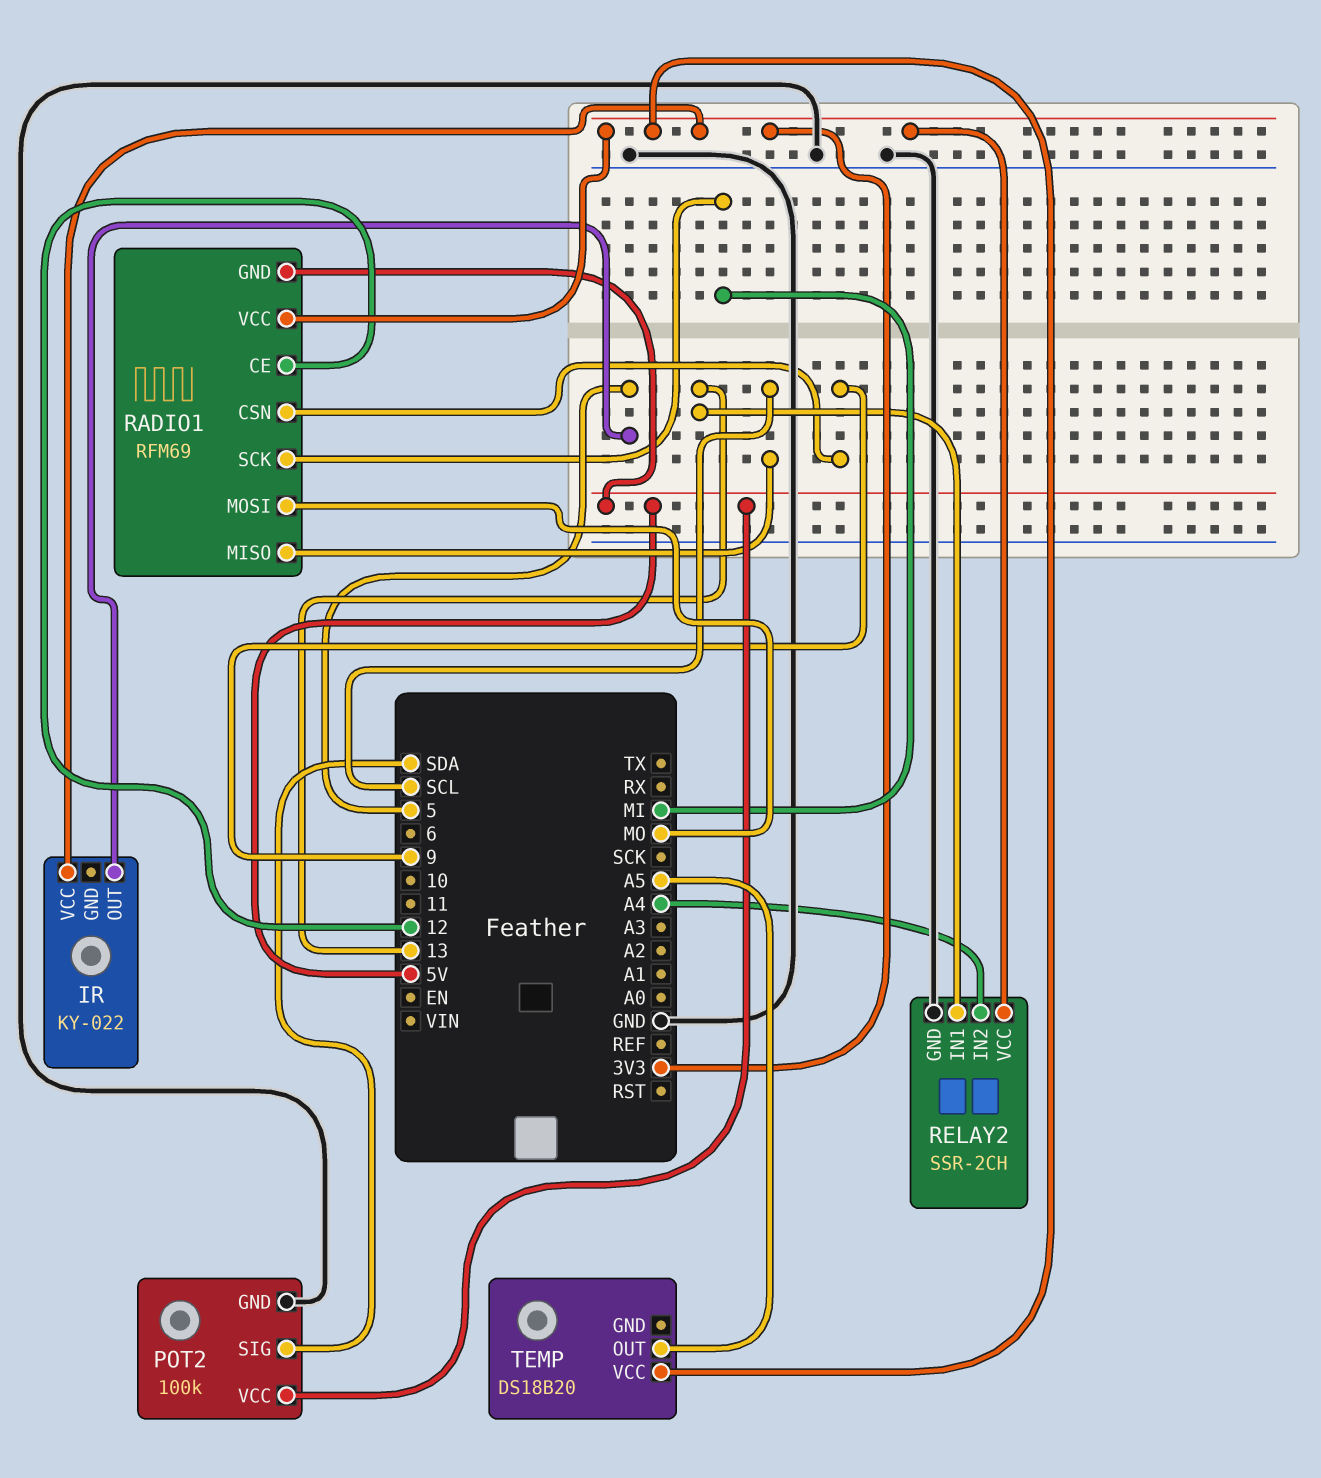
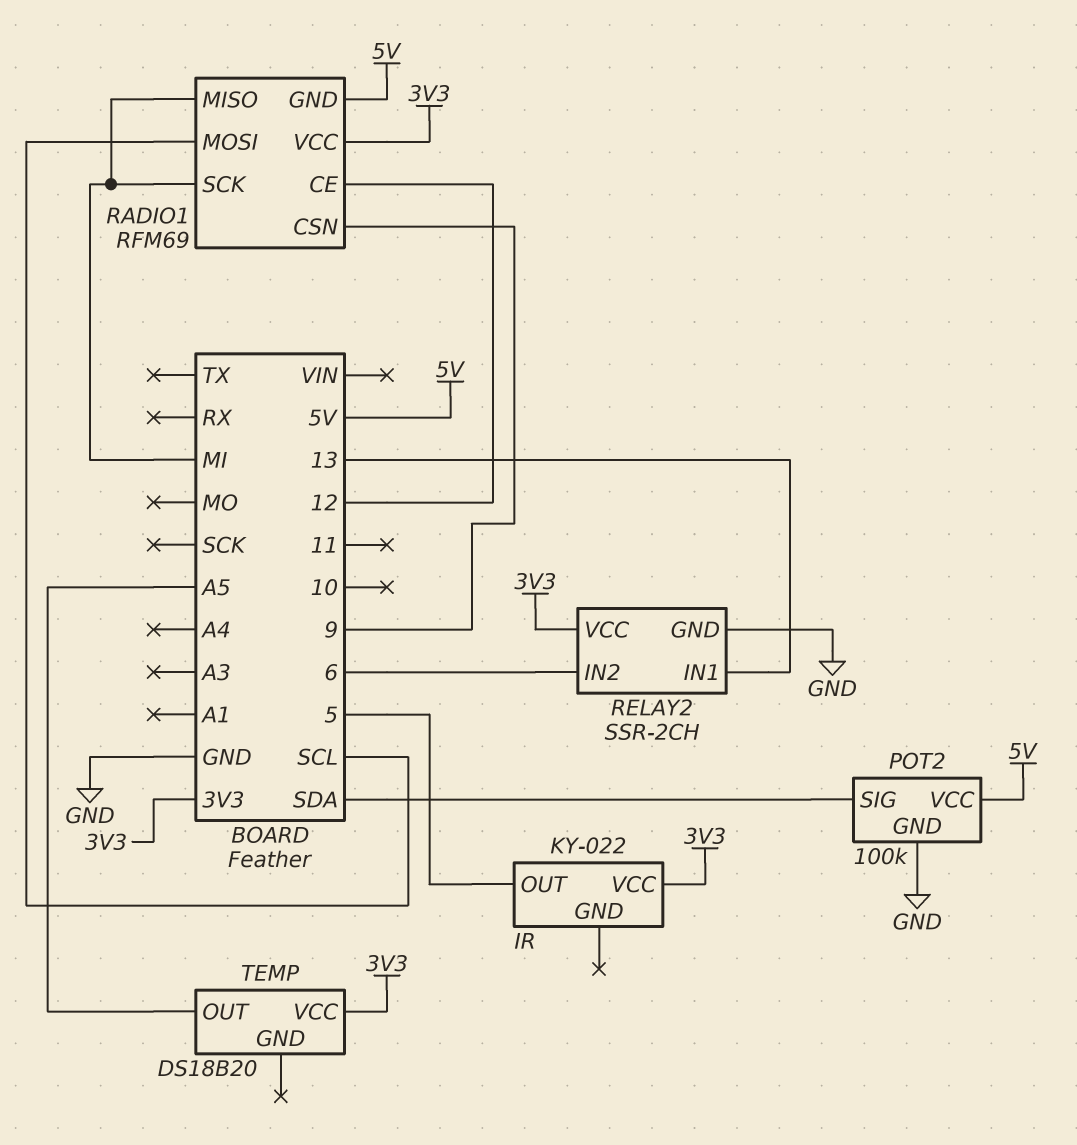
RADIO1 pin MISO: SCL -> MI
RADIO1 pin MOSI: MO -> SCL
RELAY2 pin IN2: A4 -> 6

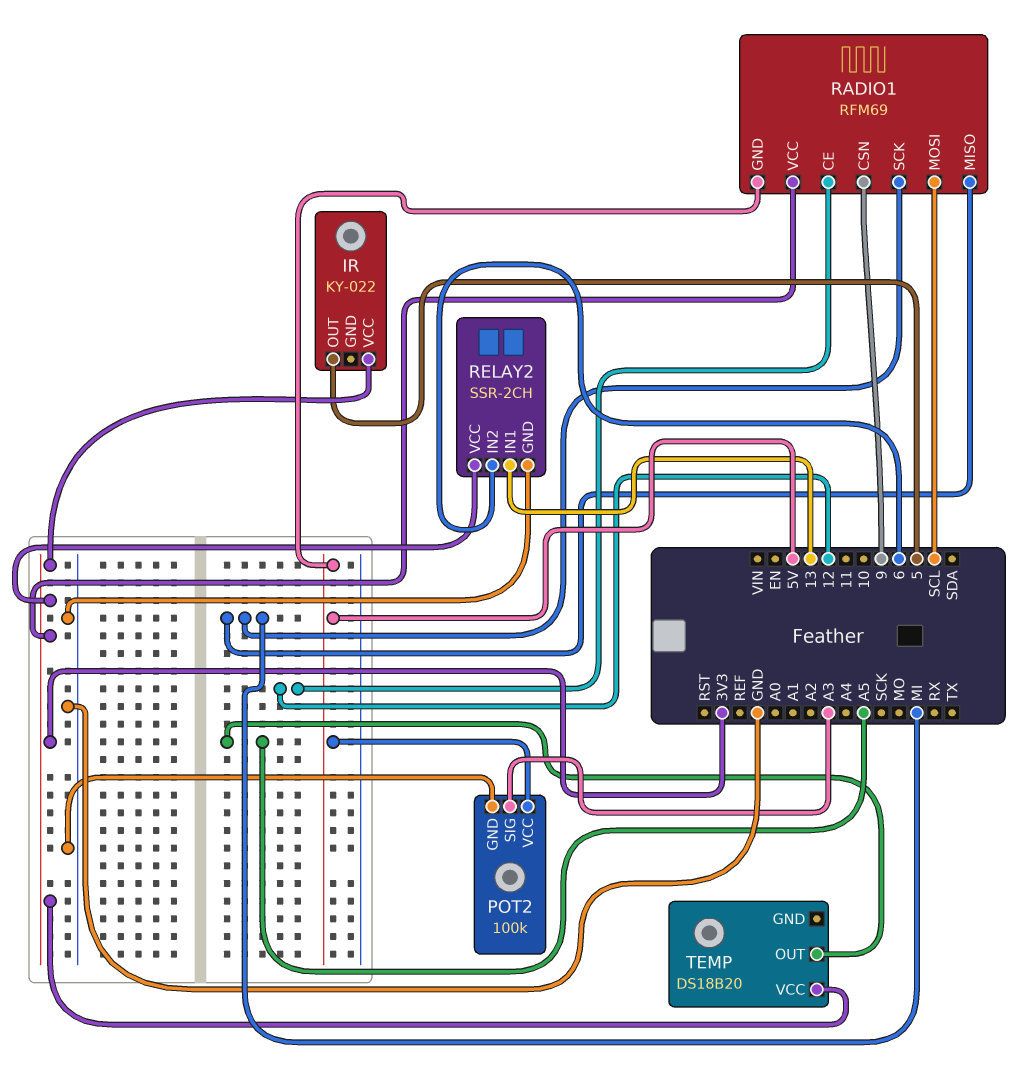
POT2 pin SIG: SDA -> A3

